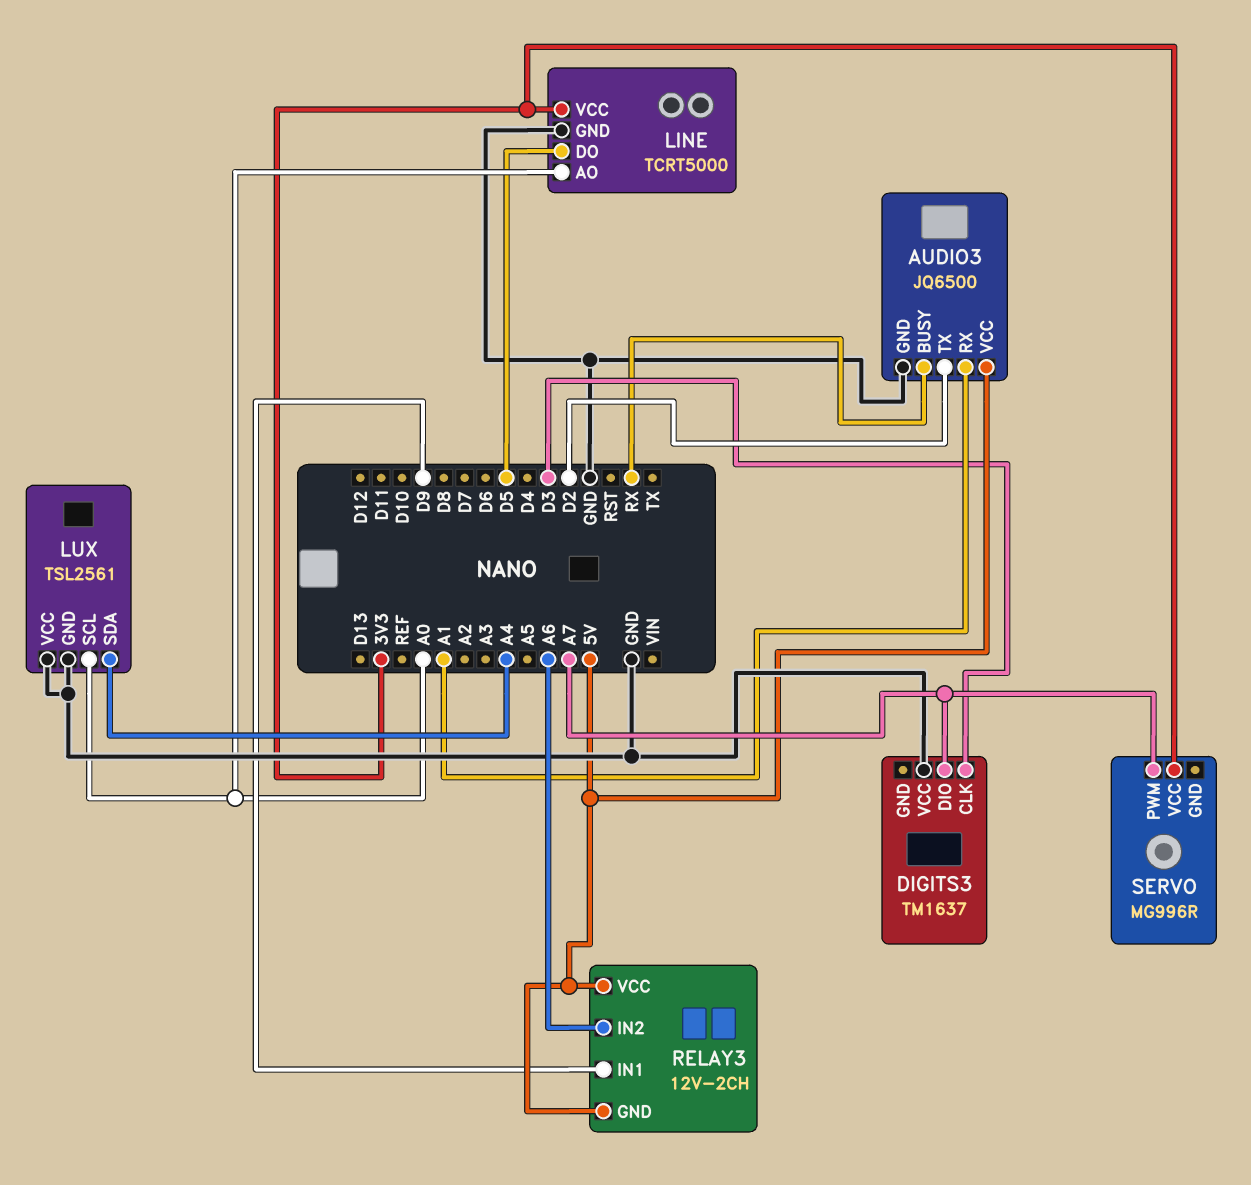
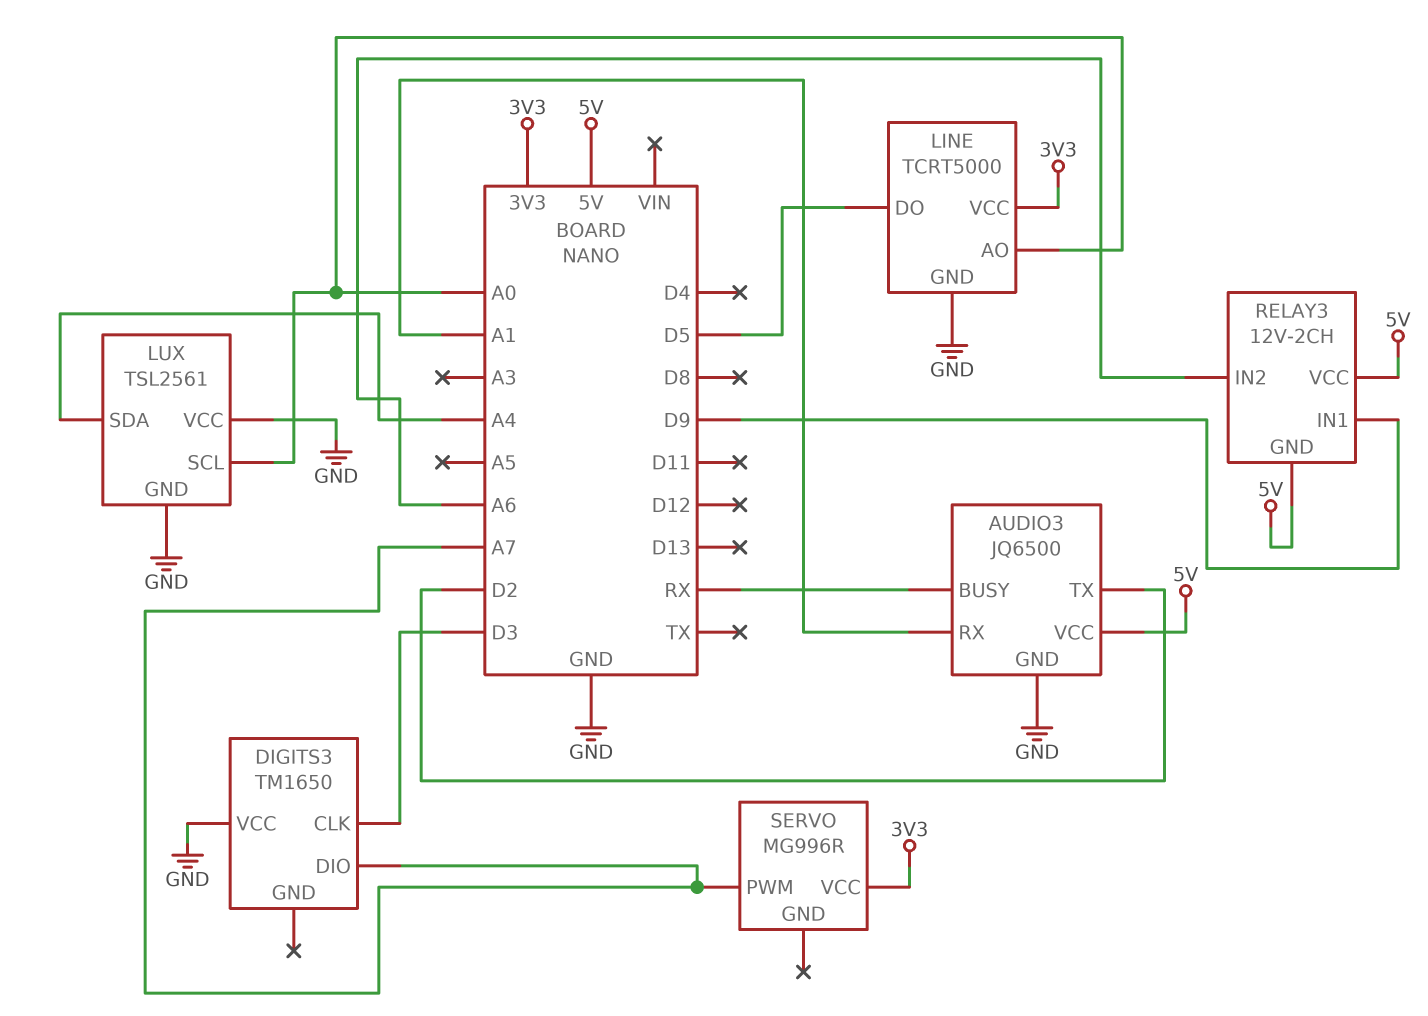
DIGITS3: TM1637 -> TM1650

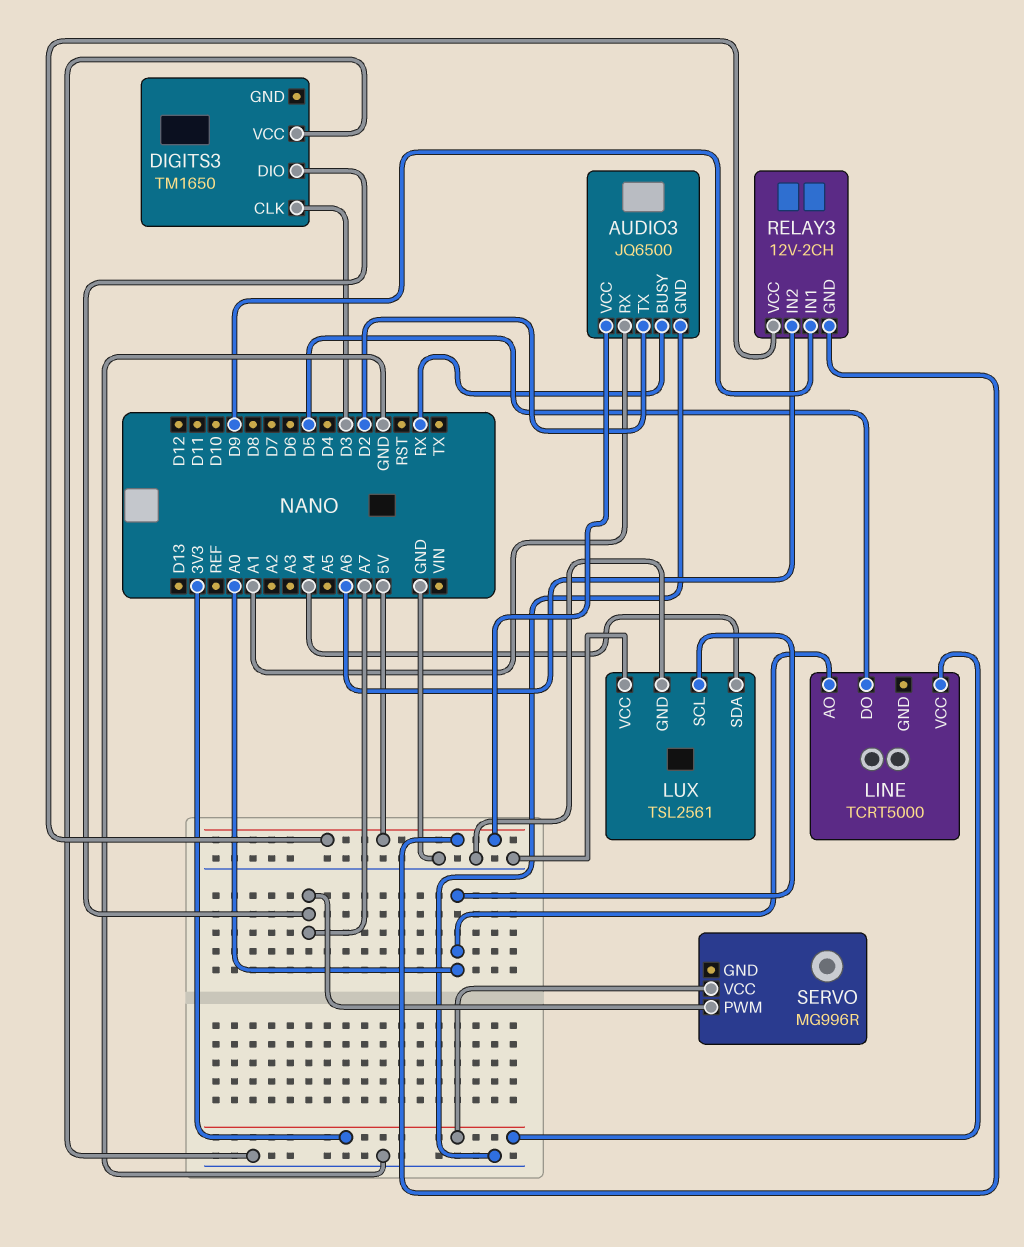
LINE pin GND: GND -> none

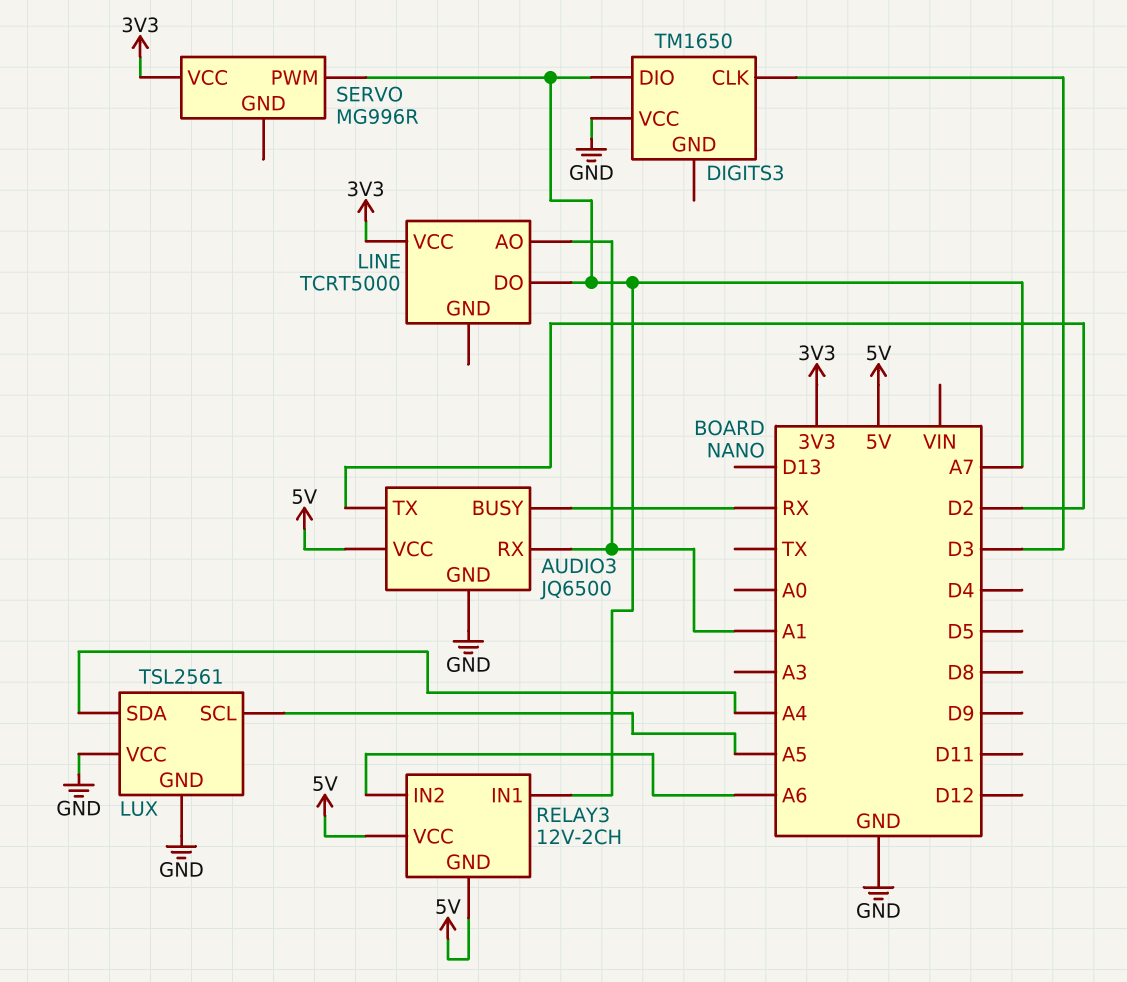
LINE pin AO: A0 -> A1
LINE pin DO: D5 -> A7
LUX pin SCL: A0 -> A5
RELAY3 pin IN1: D9 -> A7

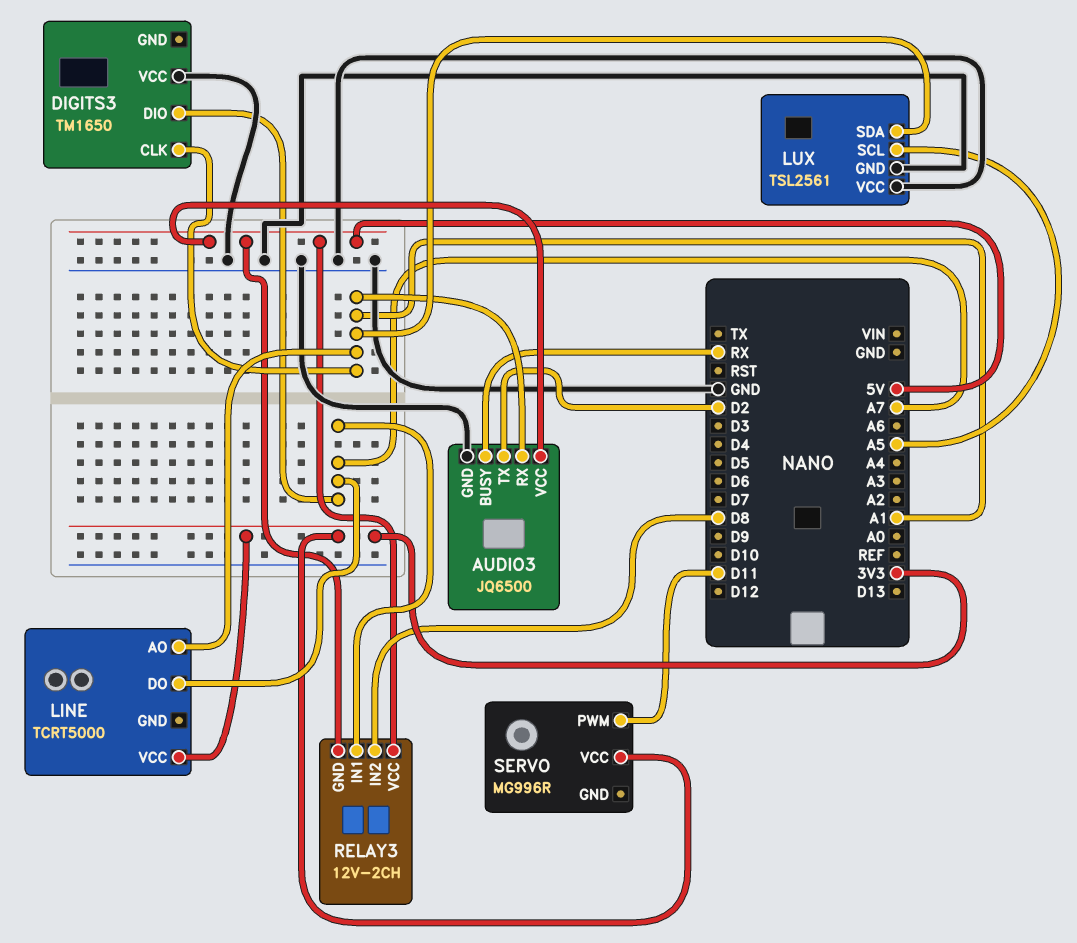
DIGITS3 pin CLK: D3 -> A1
LUX pin SDA: A4 -> A1
RELAY3 pin IN2: A6 -> D8
SERVO pin PWM: A7 -> D11

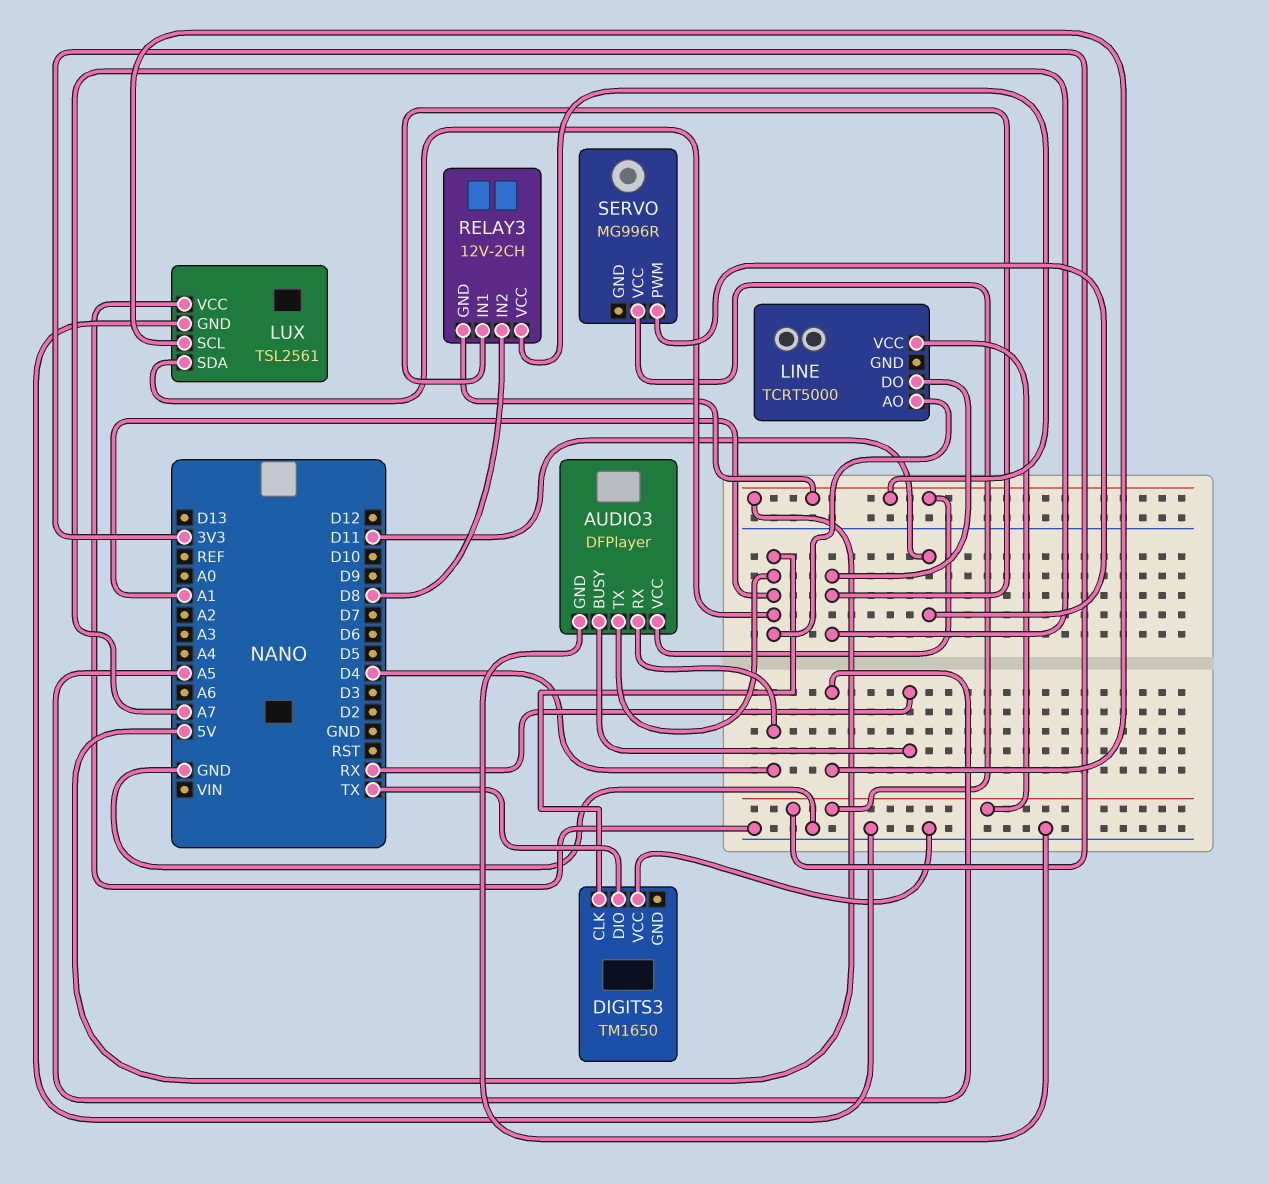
AUDIO3: JQ6500 -> DFPlayer
AUDIO3 pin RX: A1 -> D4
AUDIO3 pin TX: D2 -> A1
DIGITS3 pin DIO: A7 -> TX

